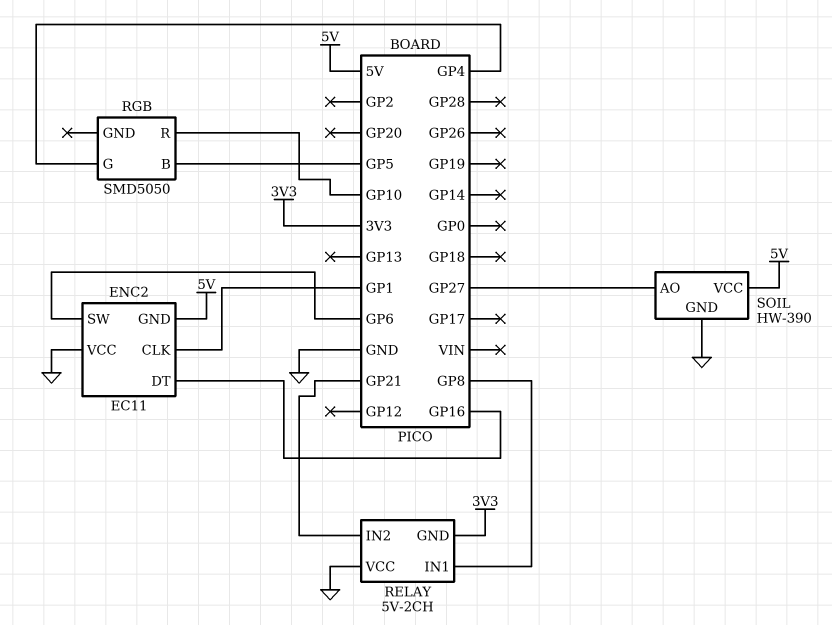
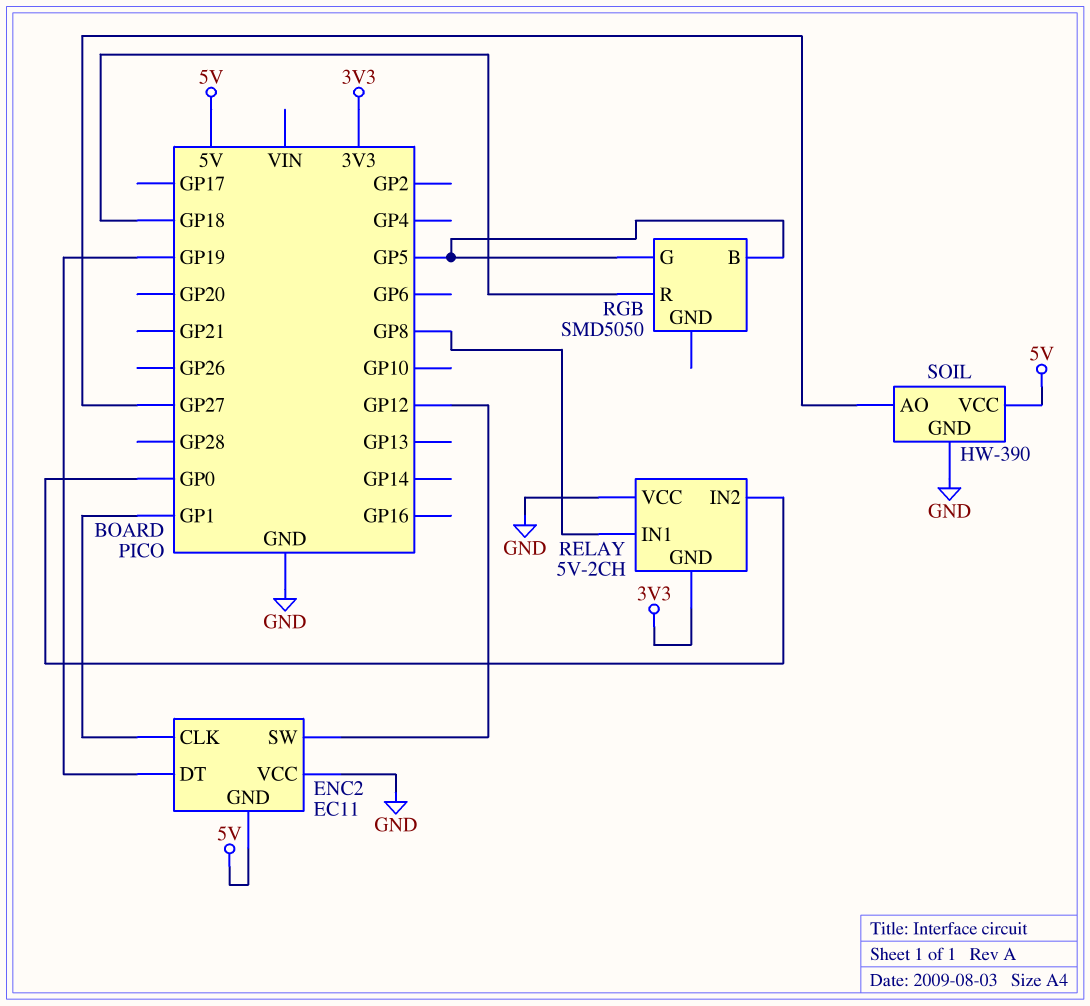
ENC2 pin DT: GP16 -> GP19
ENC2 pin SW: GP6 -> GP12
RELAY pin IN2: GP21 -> GP0
RGB pin G: GP4 -> GP5
RGB pin R: GP10 -> GP18

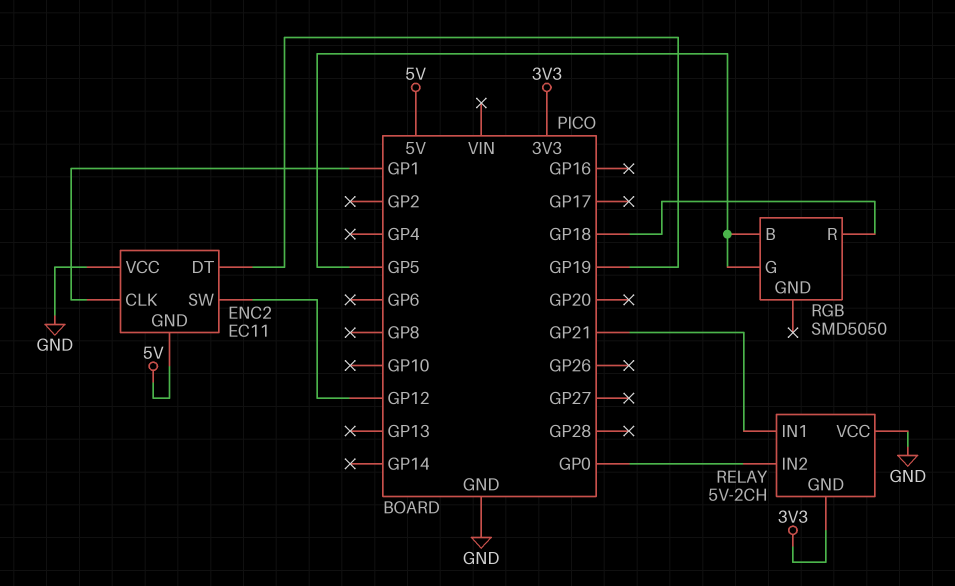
RELAY pin IN1: GP8 -> GP21
SOIL: HW-390 -> none
SOIL pin AO: GP27 -> none
SOIL pin GND: GND -> none
SOIL pin VCC: 5V -> none

